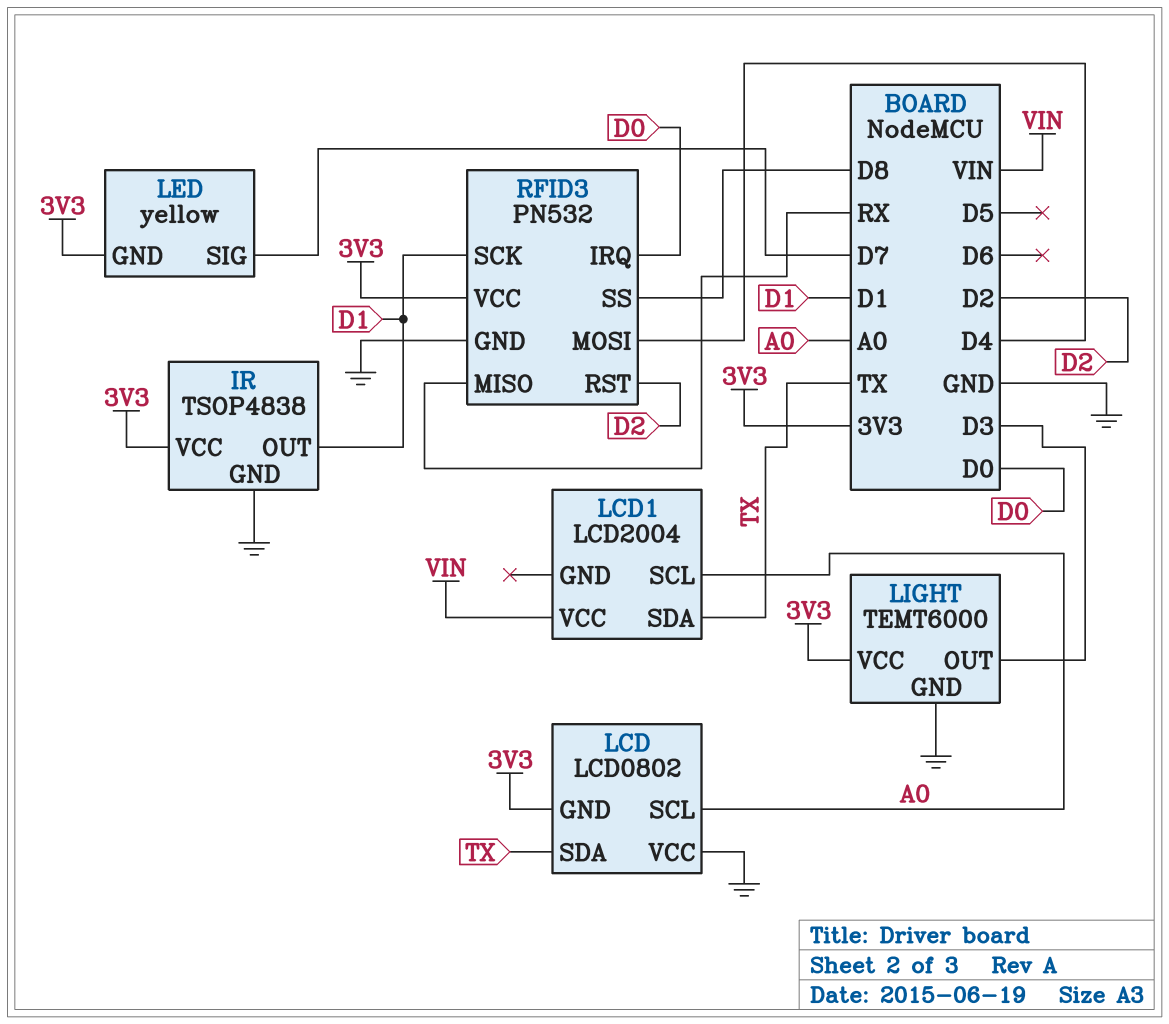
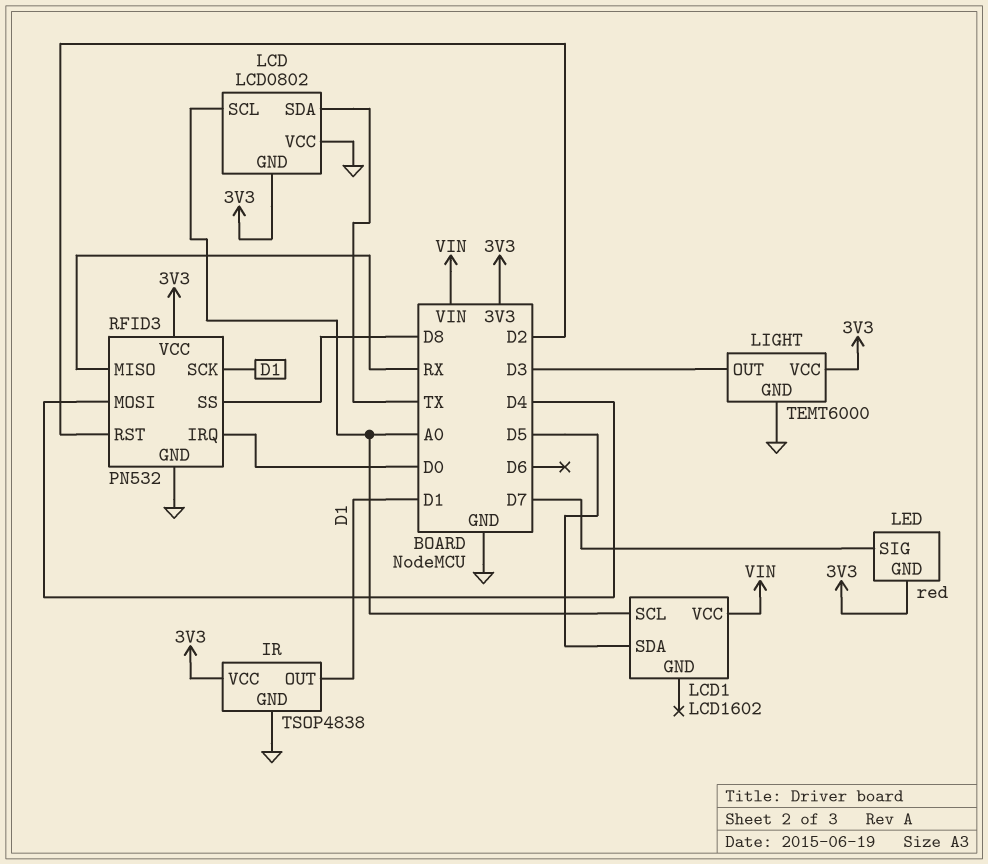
LCD1: LCD2004 -> LCD1602
LCD1 pin SDA: TX -> D5
LED: yellow -> red

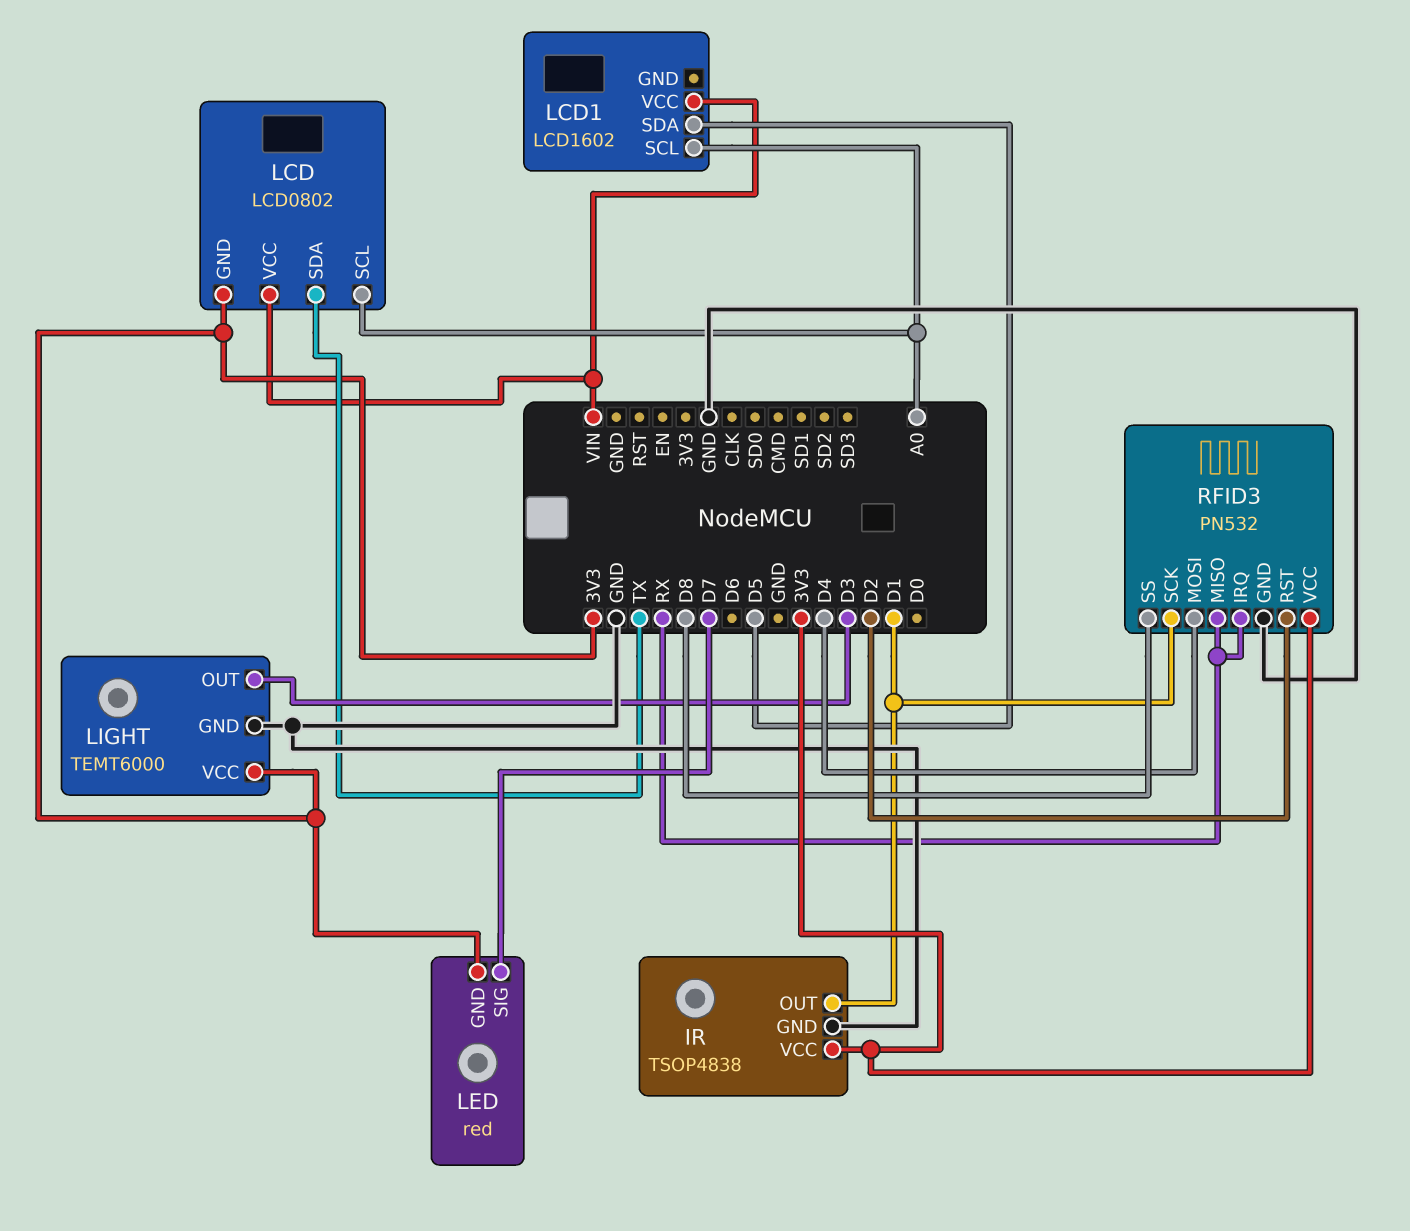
LCD pin VCC: GND -> VIN
RFID3 pin IRQ: D0 -> RX

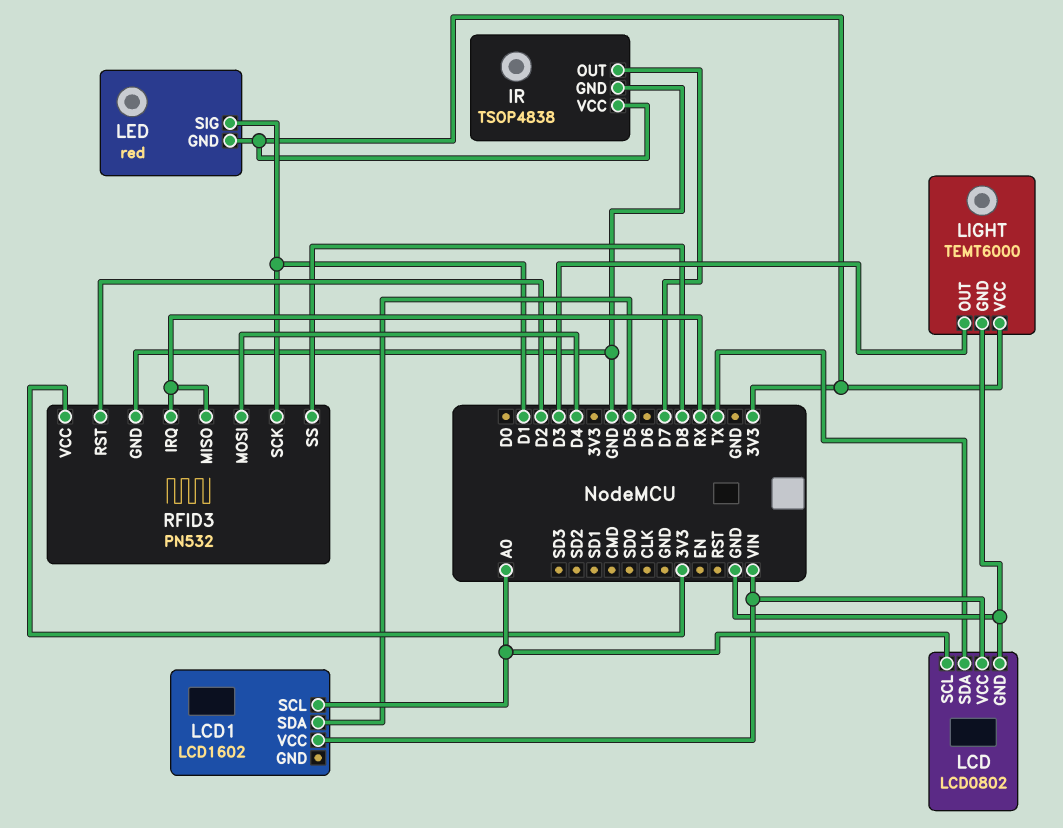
IR pin OUT: D1 -> D7
LCD pin GND: 3V3 -> GND
LED pin SIG: D7 -> D1

